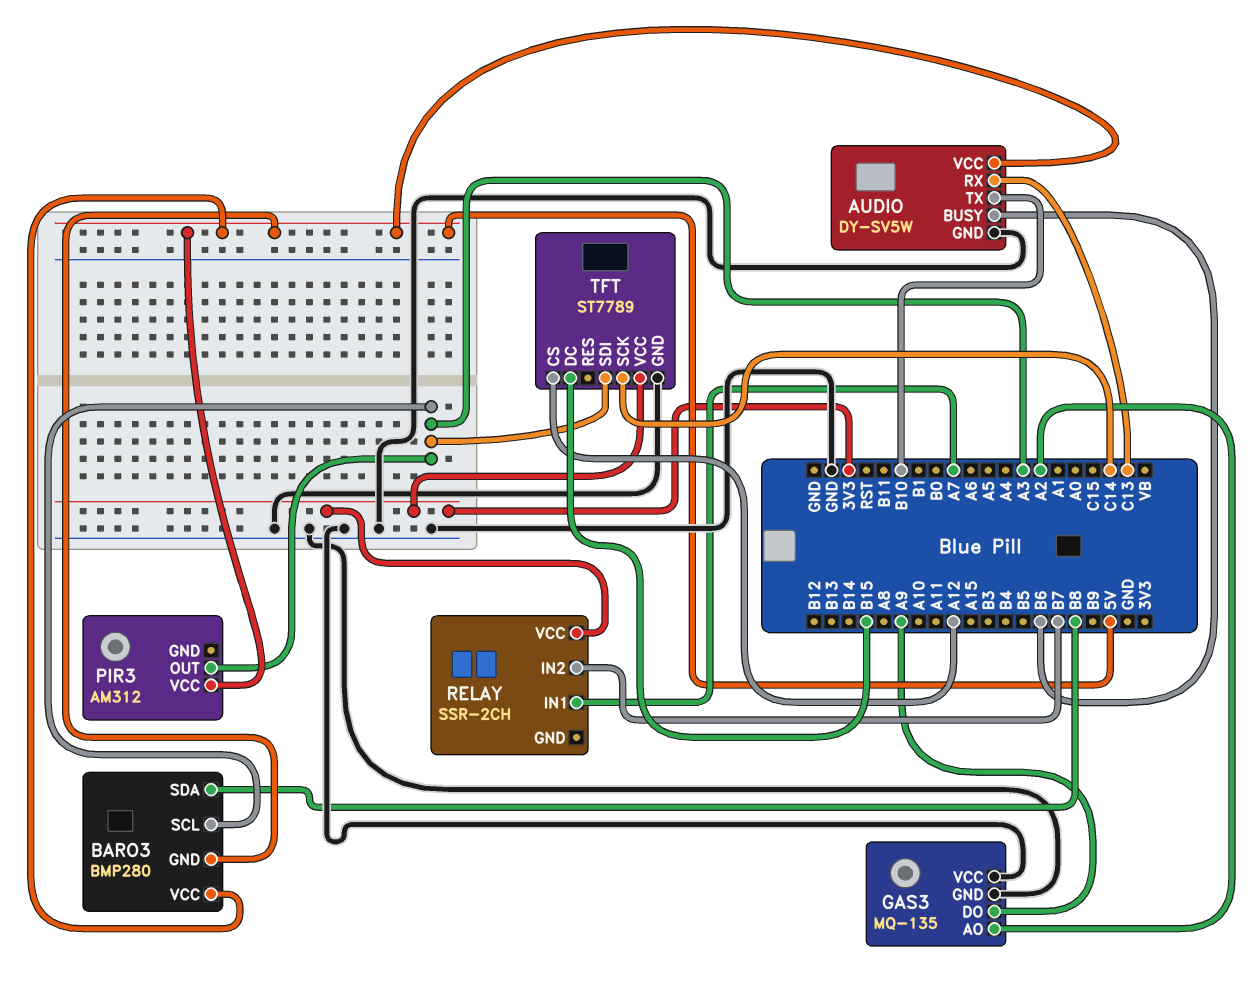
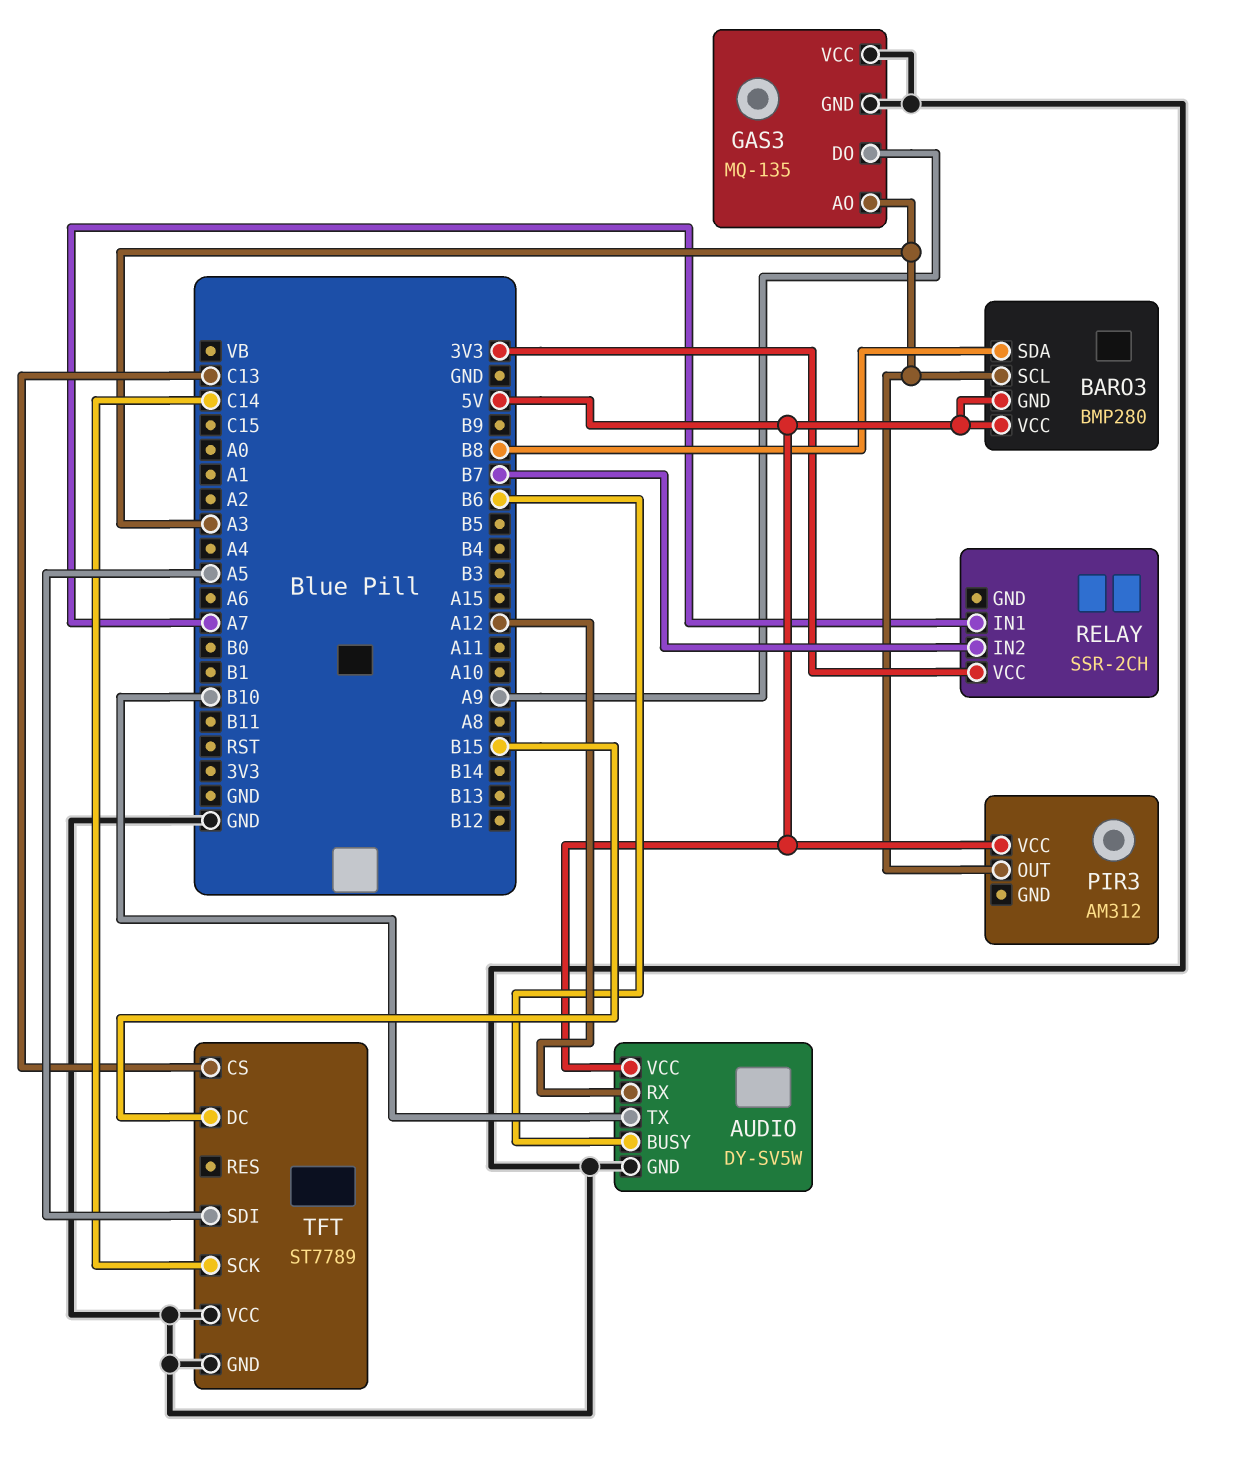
AUDIO pin RX: C13 -> A12
GAS3 pin AO: A2 -> A3
TFT pin CS: A12 -> C13
TFT pin SDI: A3 -> A5
TFT pin VCC: 3V3 -> GND

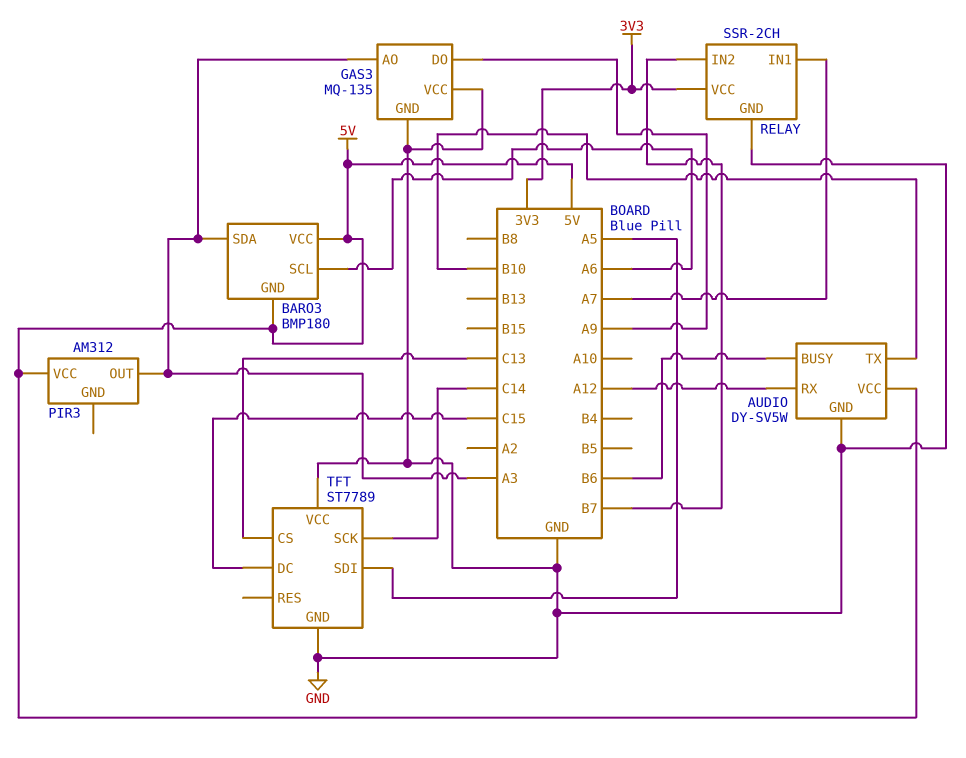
BARO3: BMP280 -> BMP180
BARO3 pin SCL: A3 -> A6
BARO3 pin SDA: B8 -> A3
RELAY pin GND: none -> GND
TFT pin DC: B15 -> C15

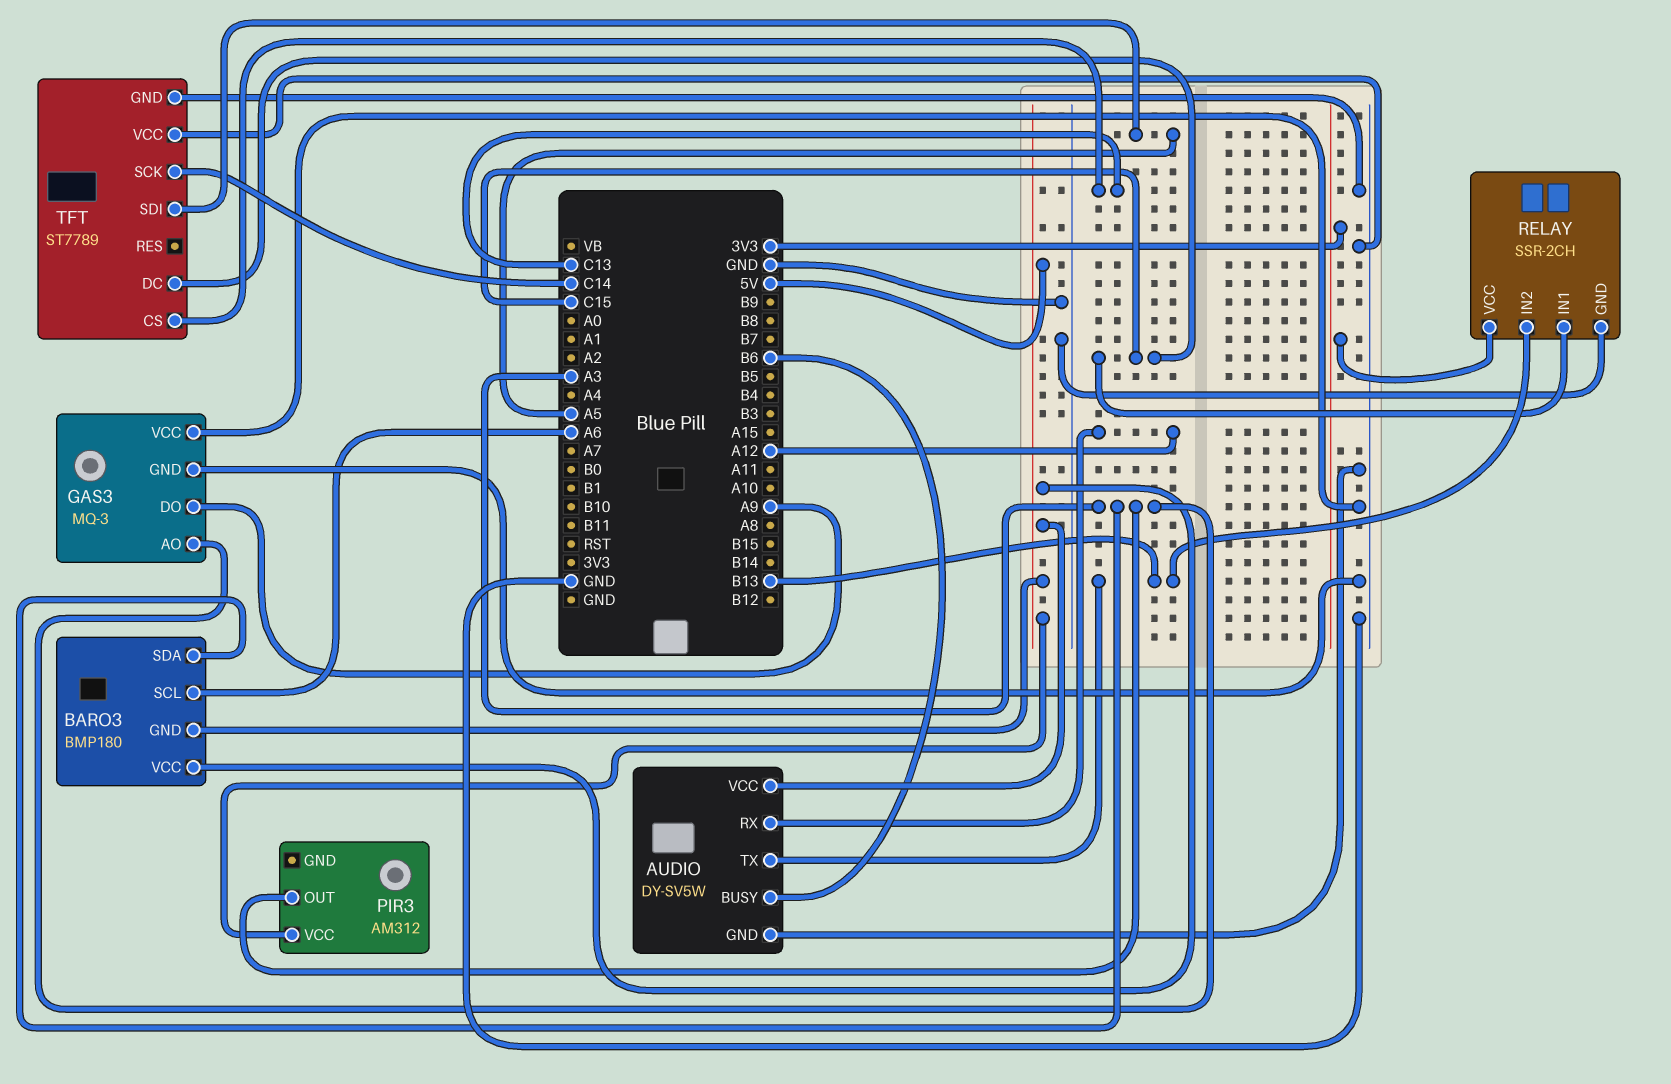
AUDIO pin TX: B10 -> B13
GAS3: MQ-135 -> MQ-3
RELAY pin IN1: A7 -> C15
RELAY pin IN2: B7 -> B13

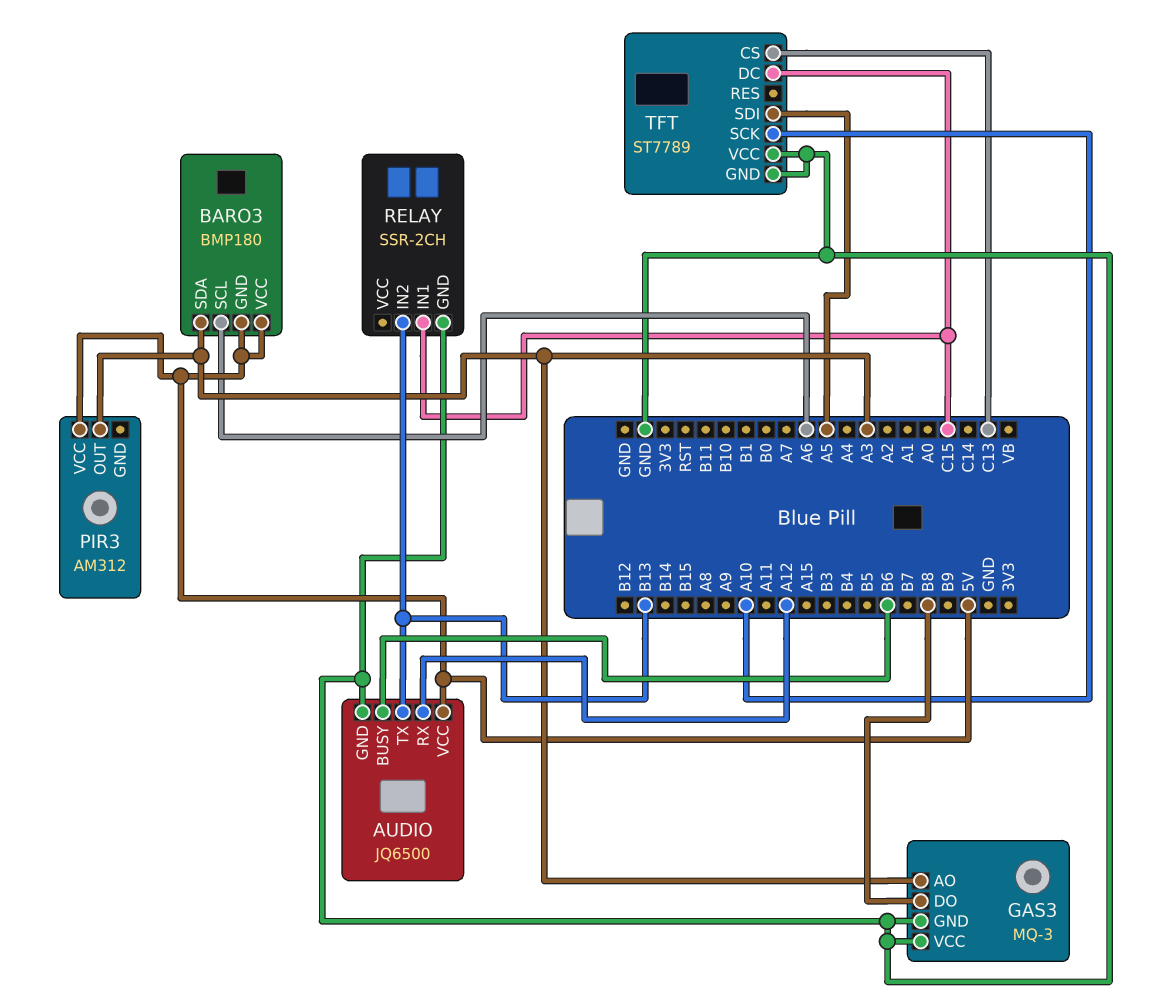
AUDIO: DY-SV5W -> JQ6500
GAS3 pin DO: A9 -> B8
RELAY pin VCC: 3V3 -> none
TFT pin SCK: C14 -> A10

